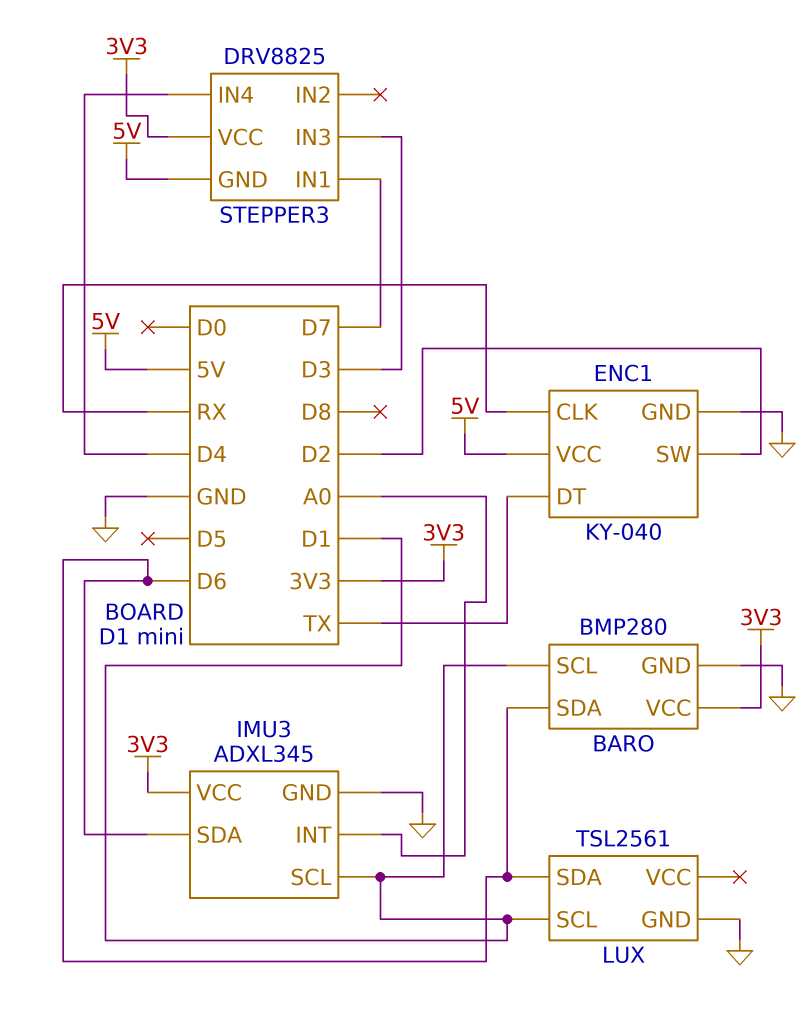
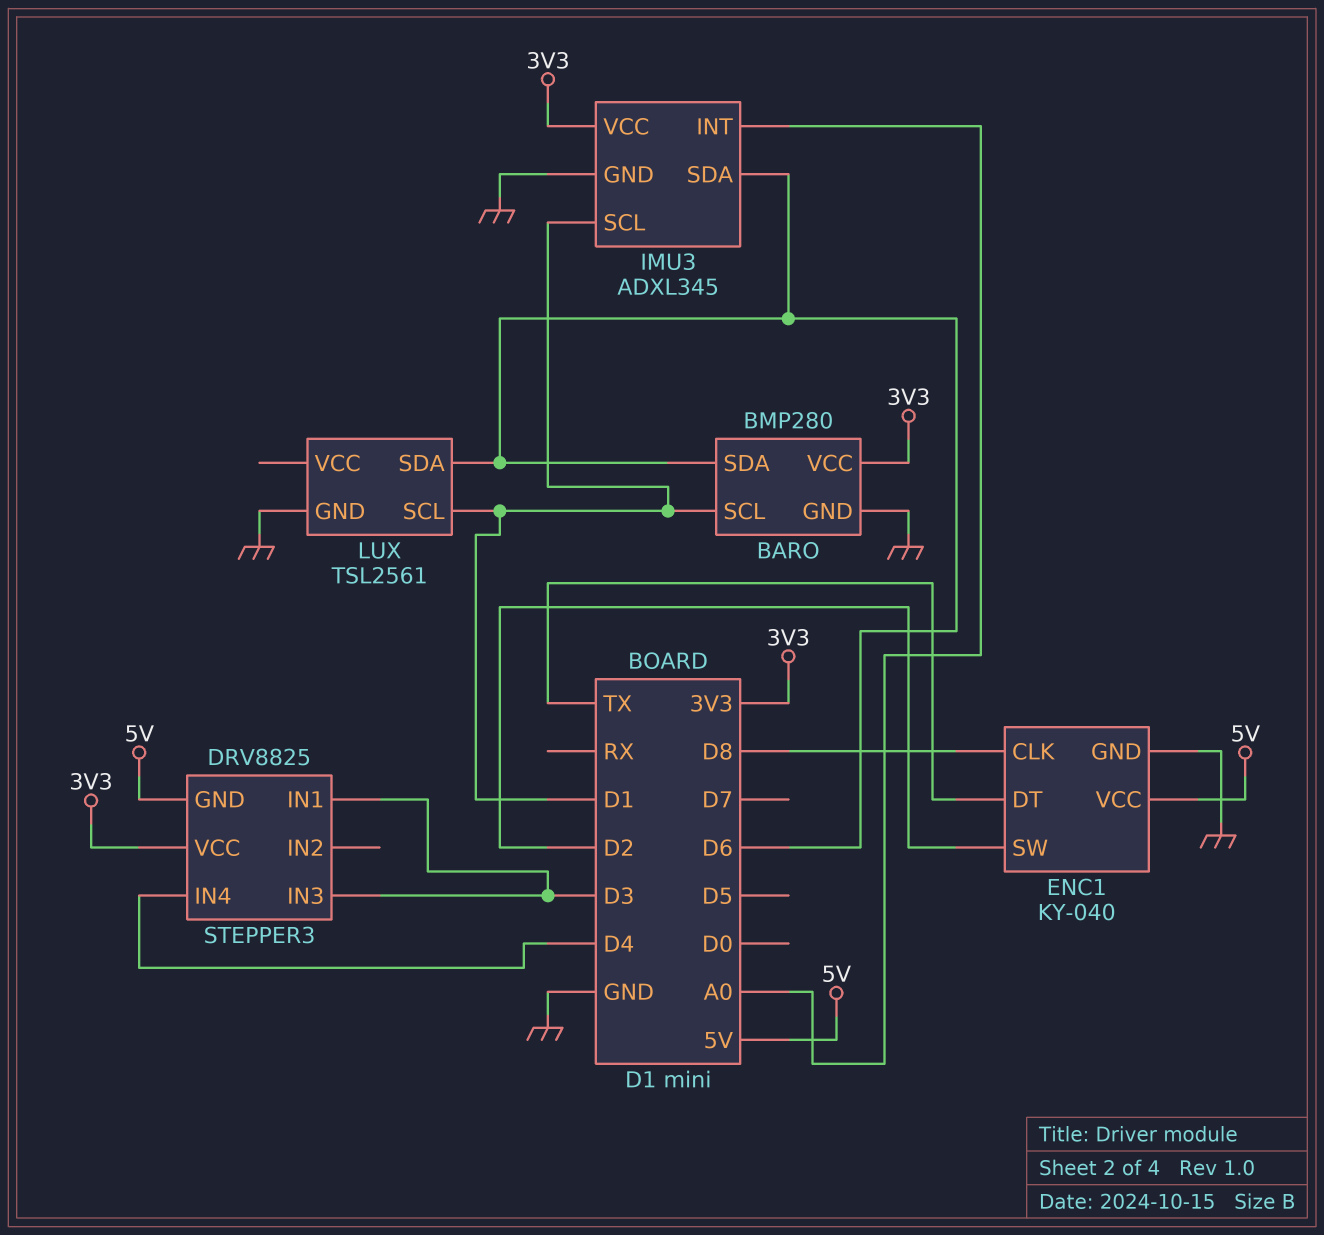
ENC1 pin CLK: RX -> D8
STEPPER3 pin IN1: D7 -> D3

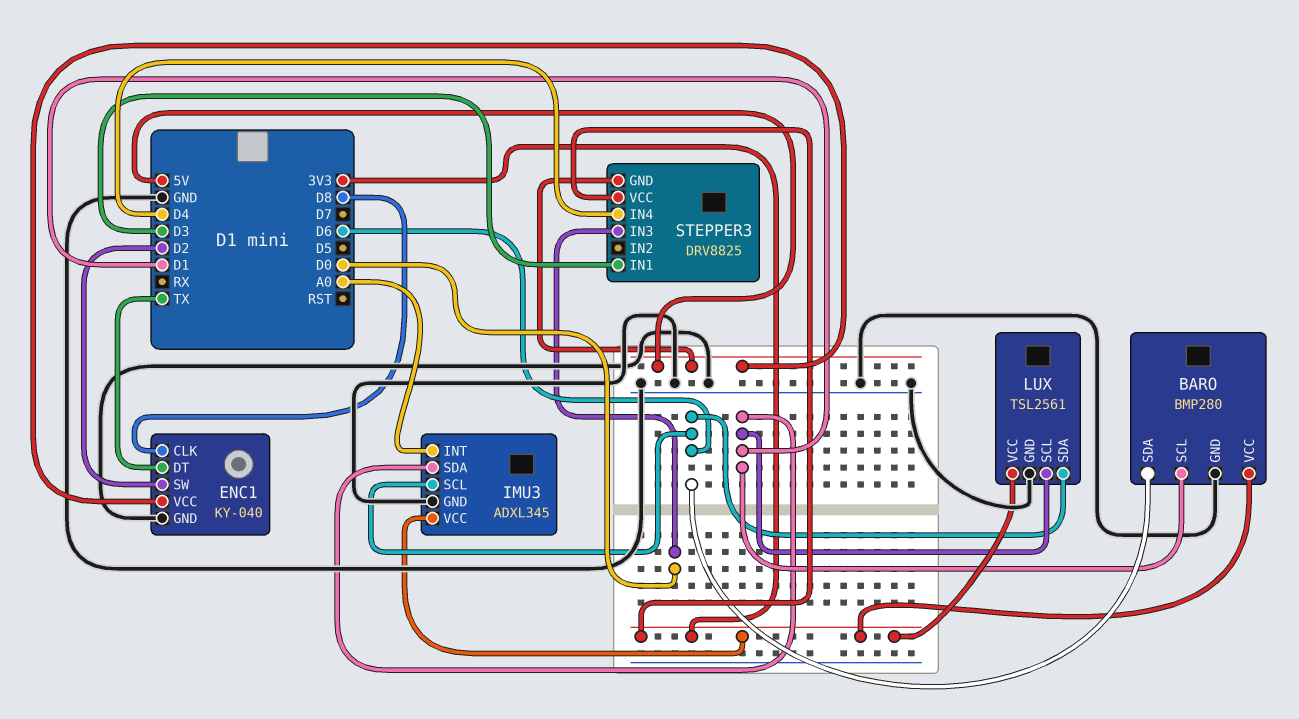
IMU3 pin SCL: D1 -> D6
IMU3 pin SDA: D6 -> D1
LUX pin VCC: none -> 3V3
STEPPER3 pin IN3: D3 -> D0

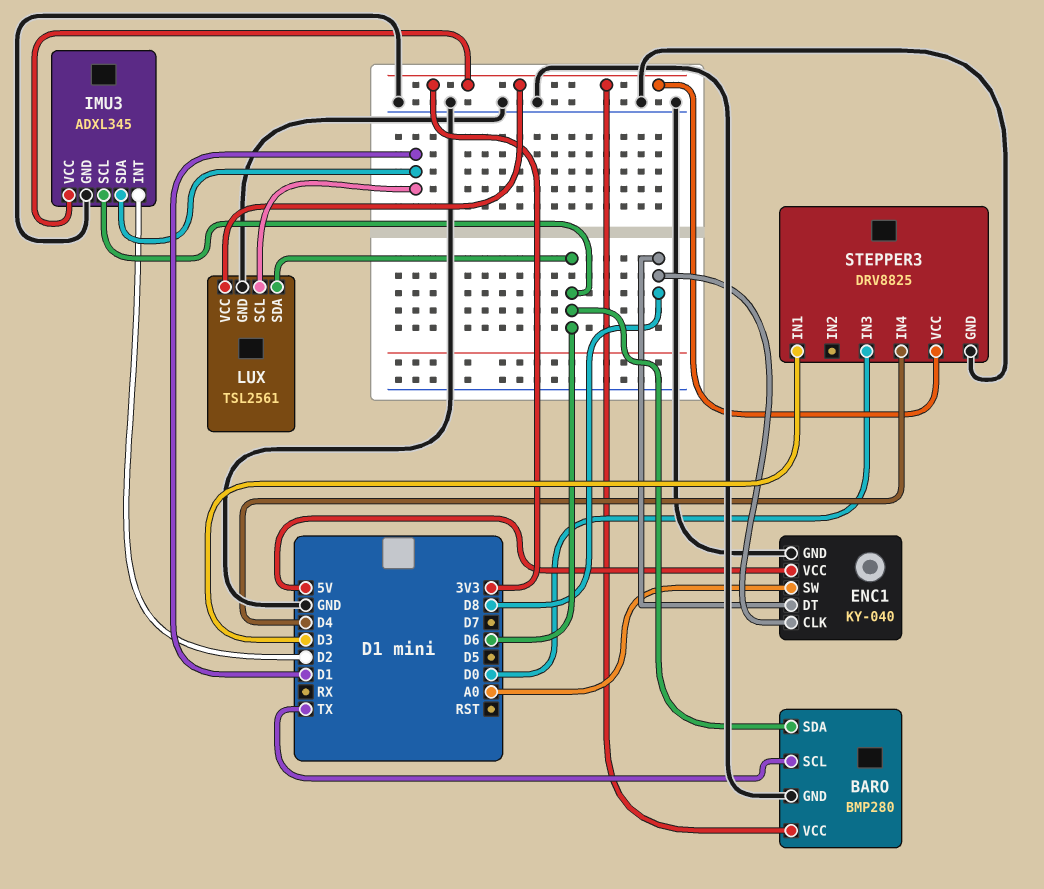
BARO pin SCL: D1 -> TX
ENC1 pin DT: TX -> D8
ENC1 pin SW: D2 -> A0
IMU3 pin INT: A0 -> D2
STEPPER3 pin GND: 5V -> GND

